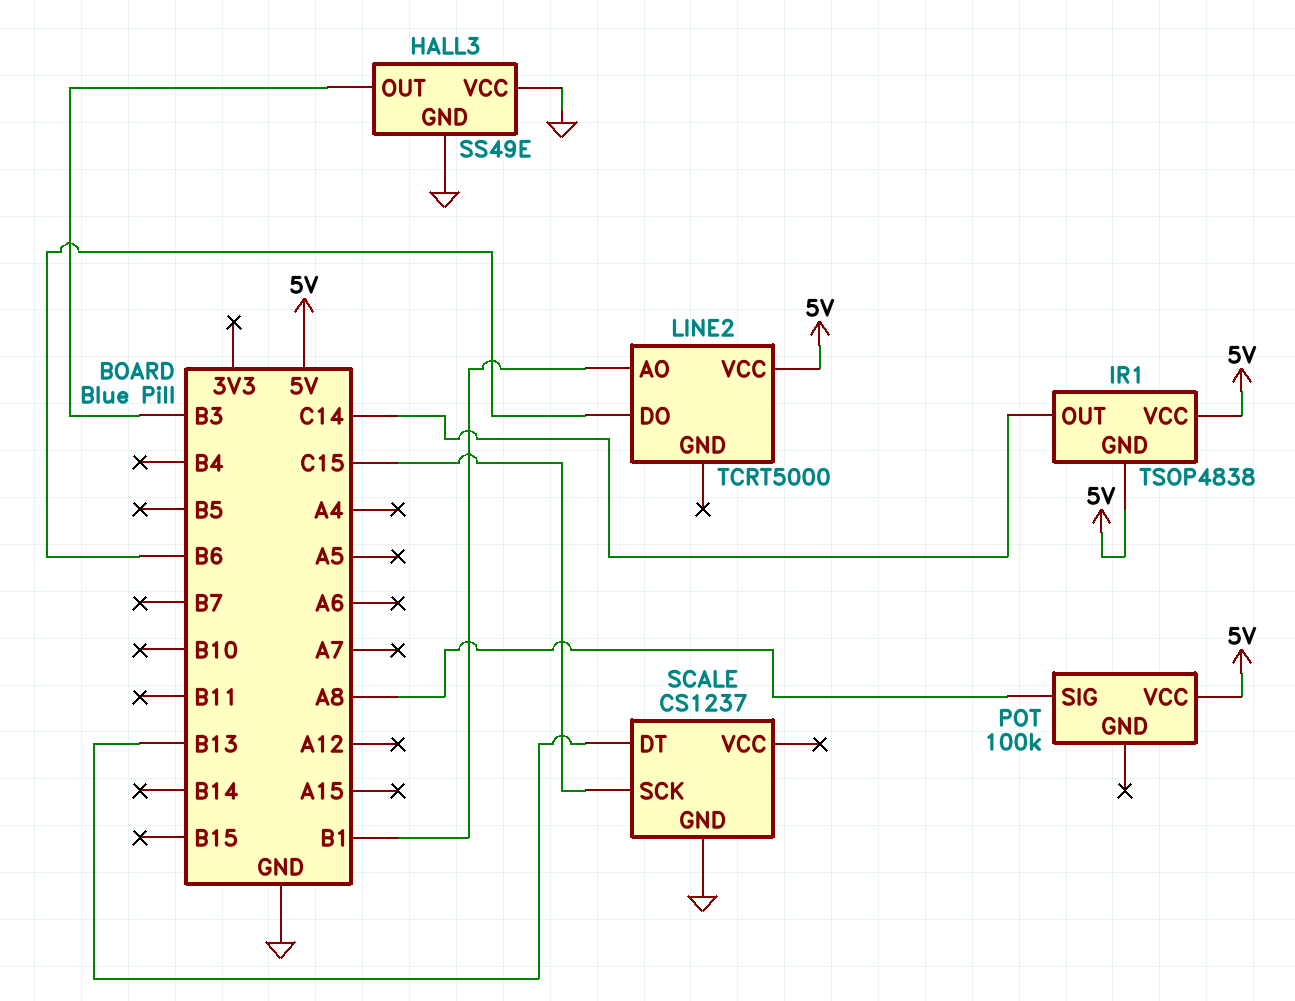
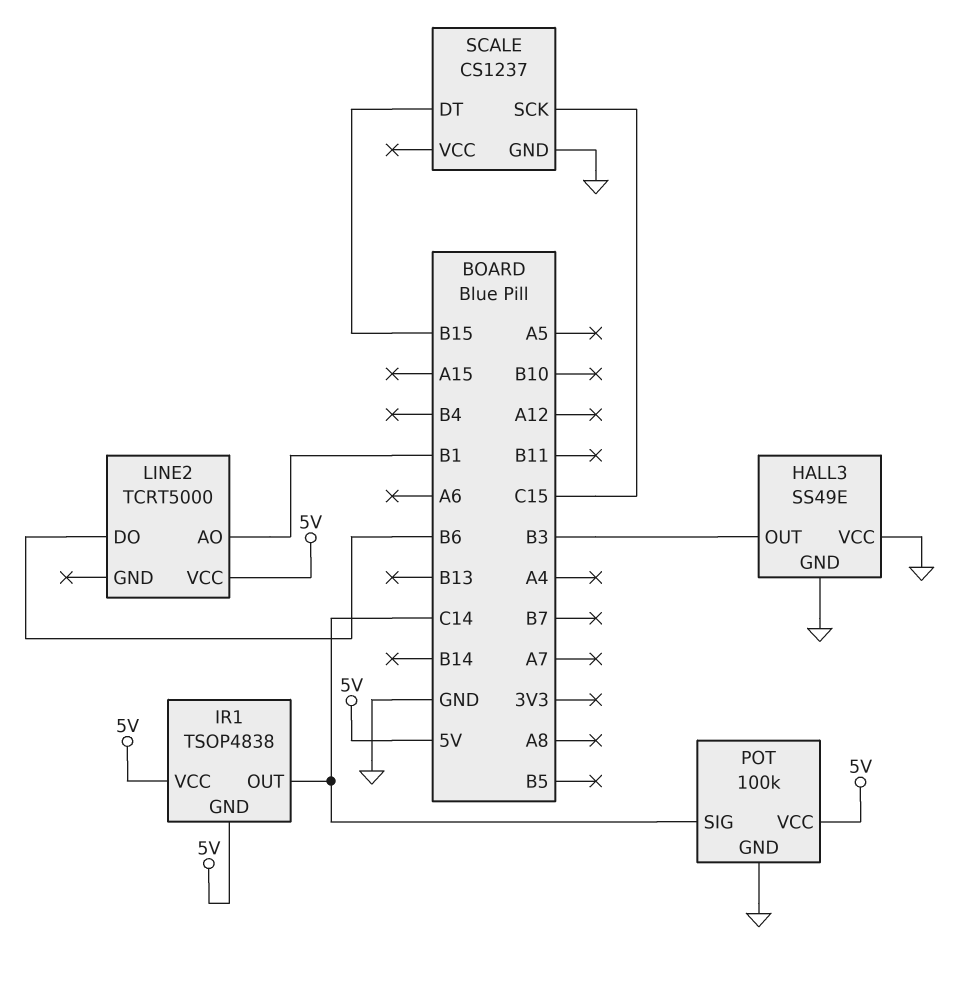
POT pin GND: none -> GND
POT pin SIG: A8 -> C14
SCALE pin DT: B13 -> B15

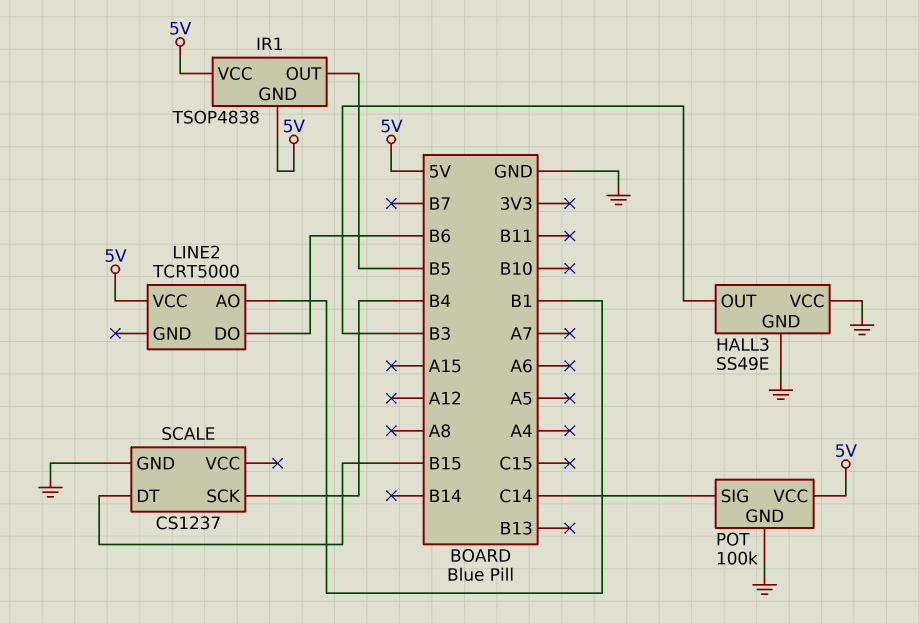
IR1 pin OUT: C14 -> B5
SCALE pin SCK: C15 -> B4

